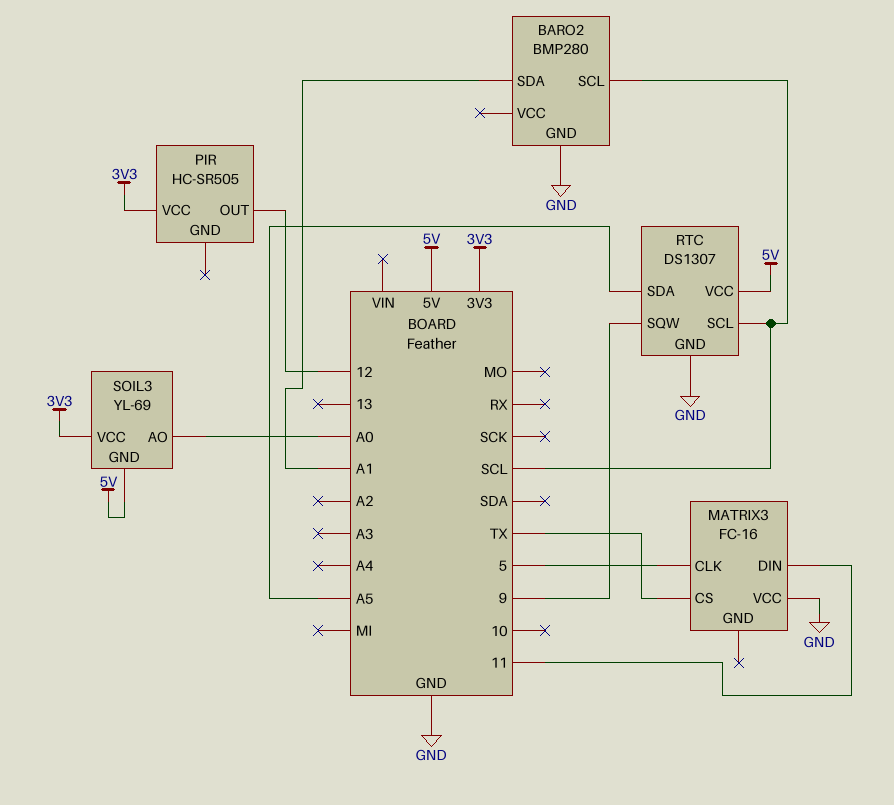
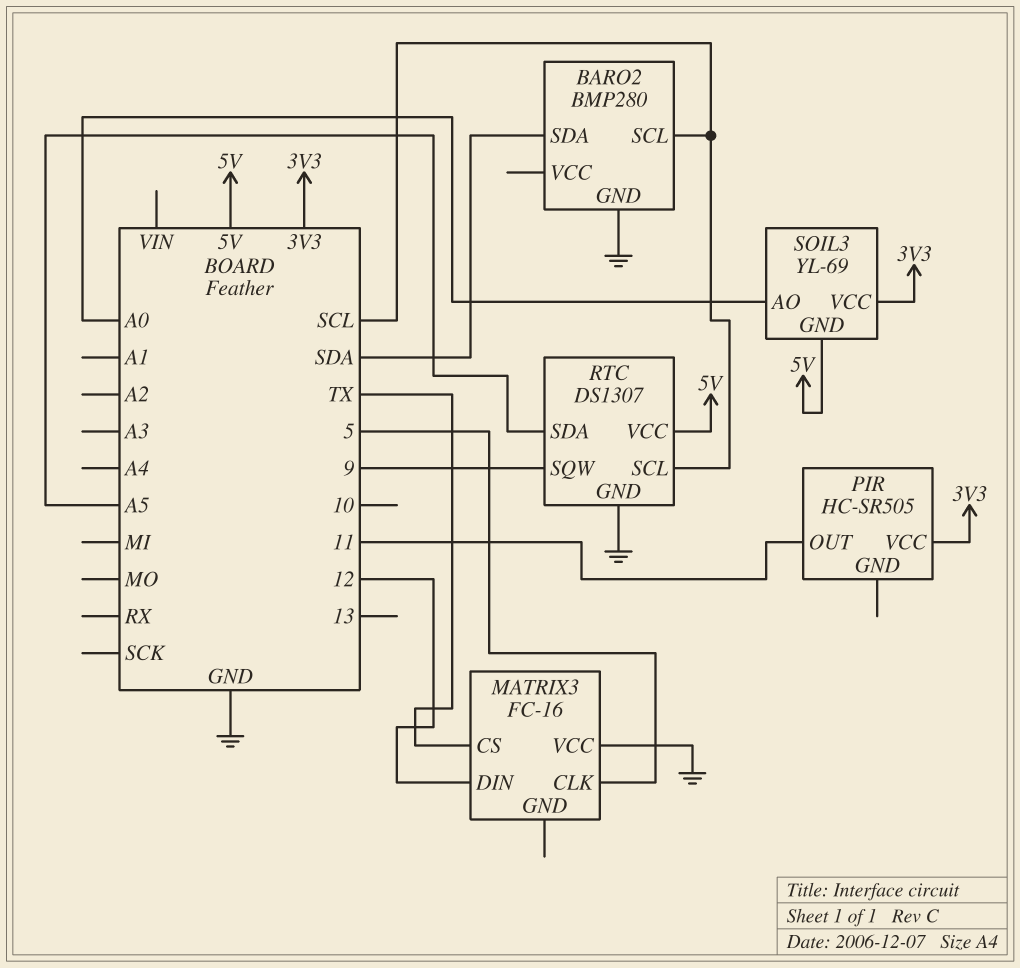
BARO2 pin SDA: A1 -> SDA
MATRIX3 pin DIN: 11 -> 12
PIR pin OUT: 12 -> 11

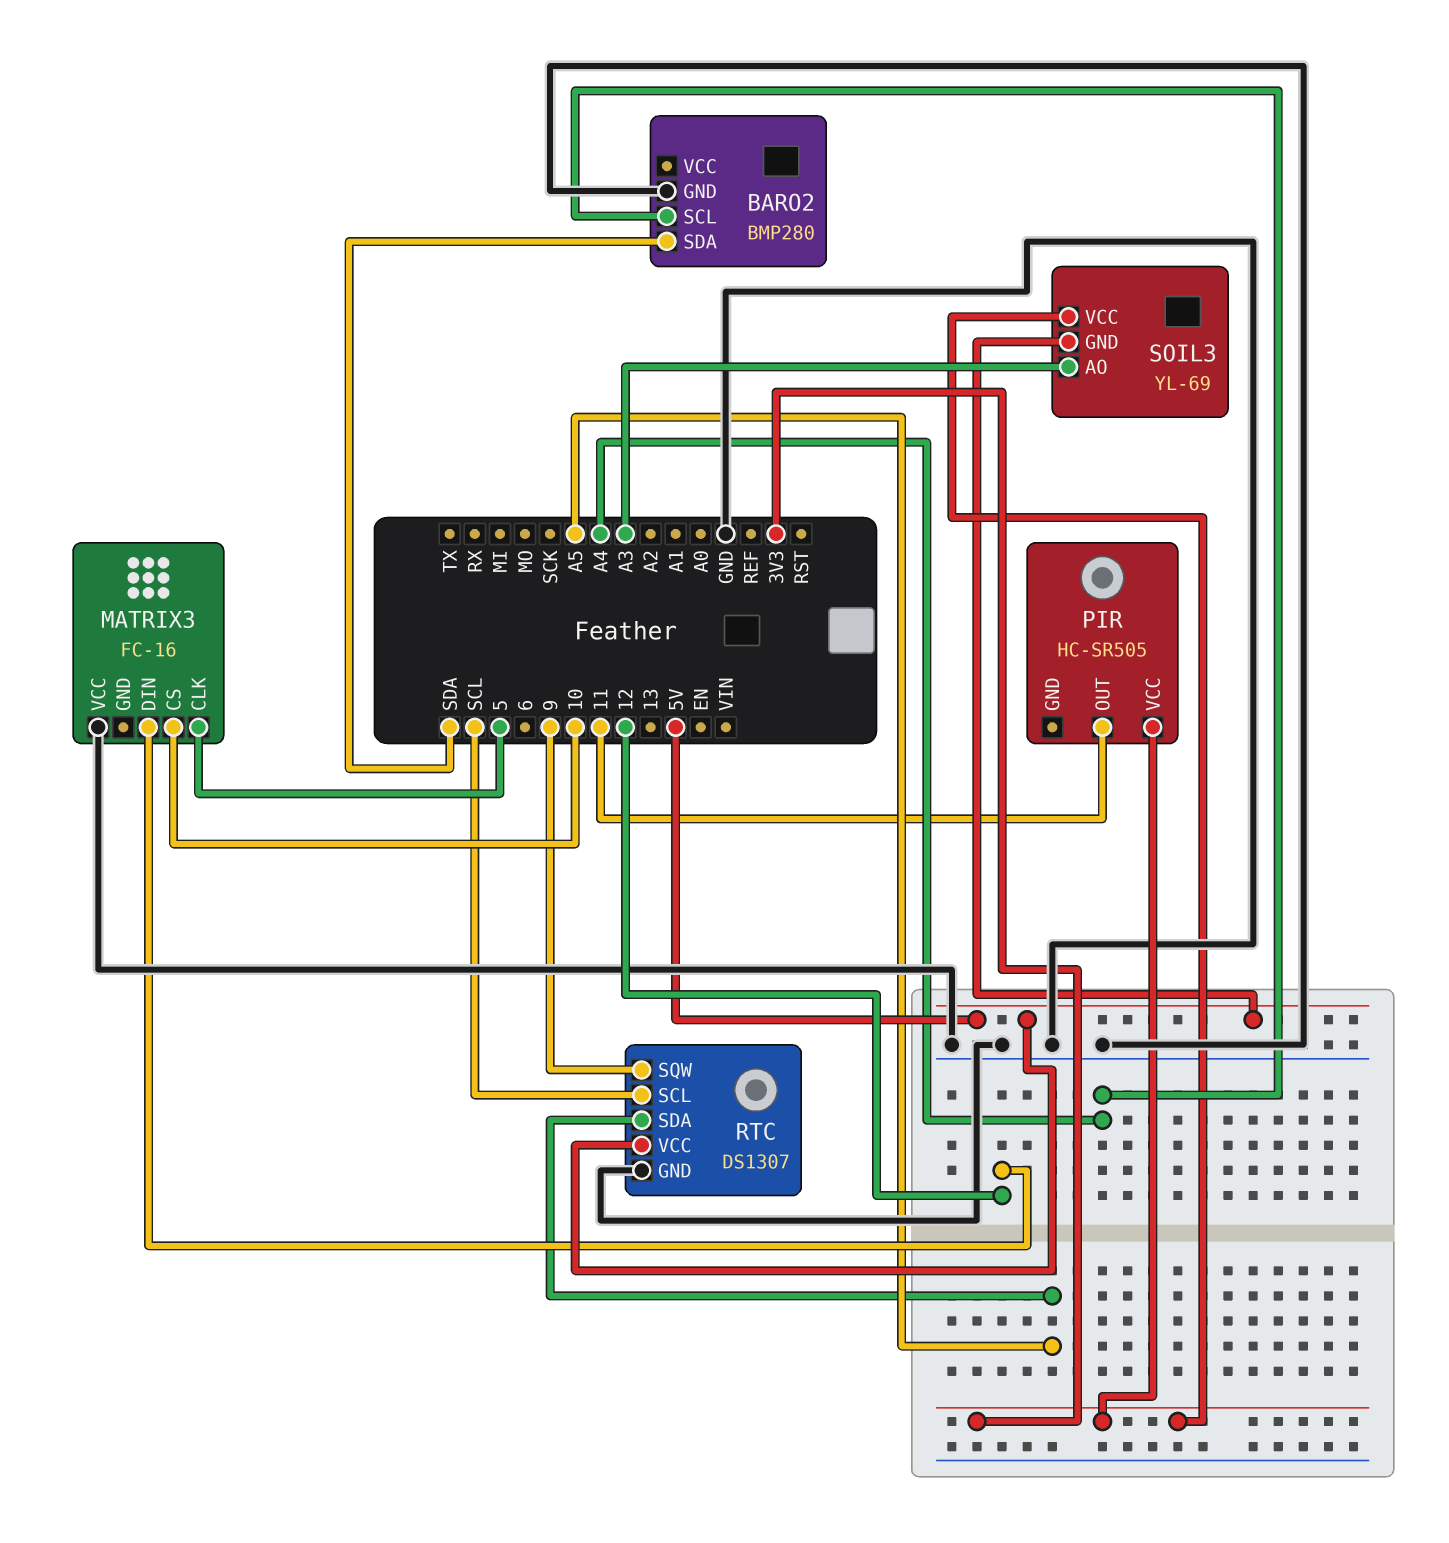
BARO2 pin SCL: SCL -> A4
MATRIX3 pin CS: TX -> 10
SOIL3 pin AO: A0 -> A3

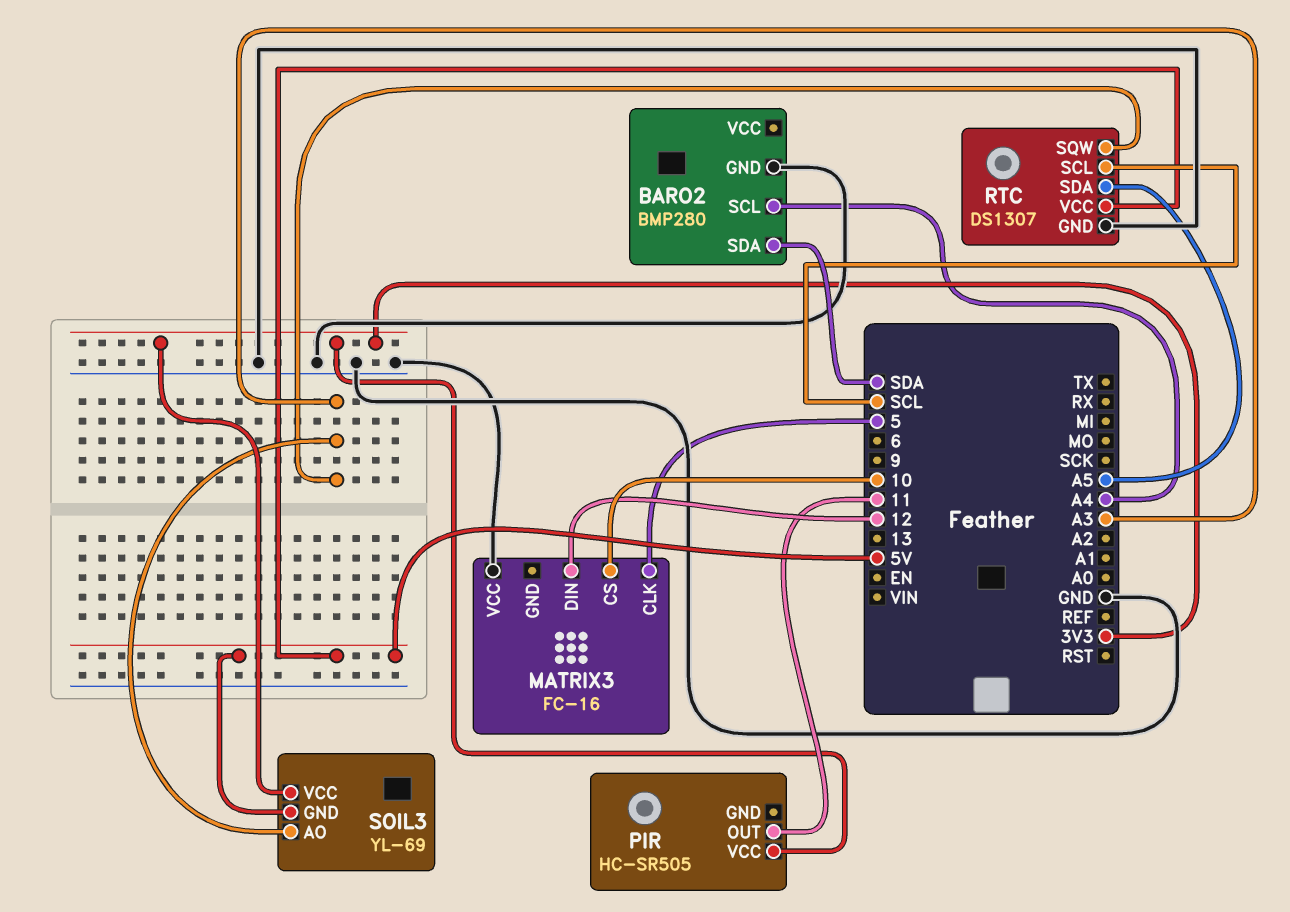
RTC pin SQW: 9 -> A3

